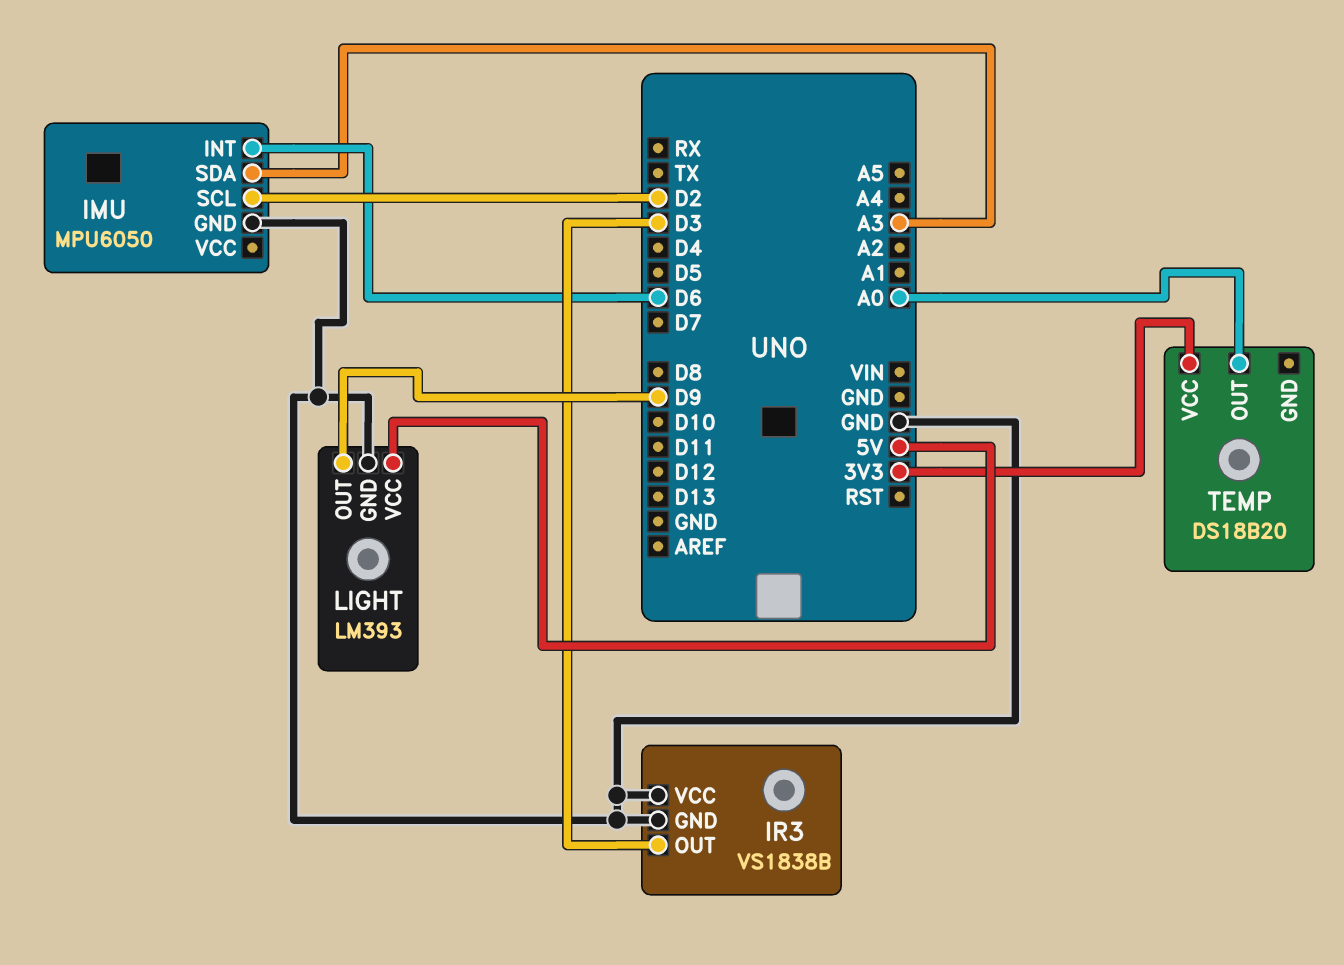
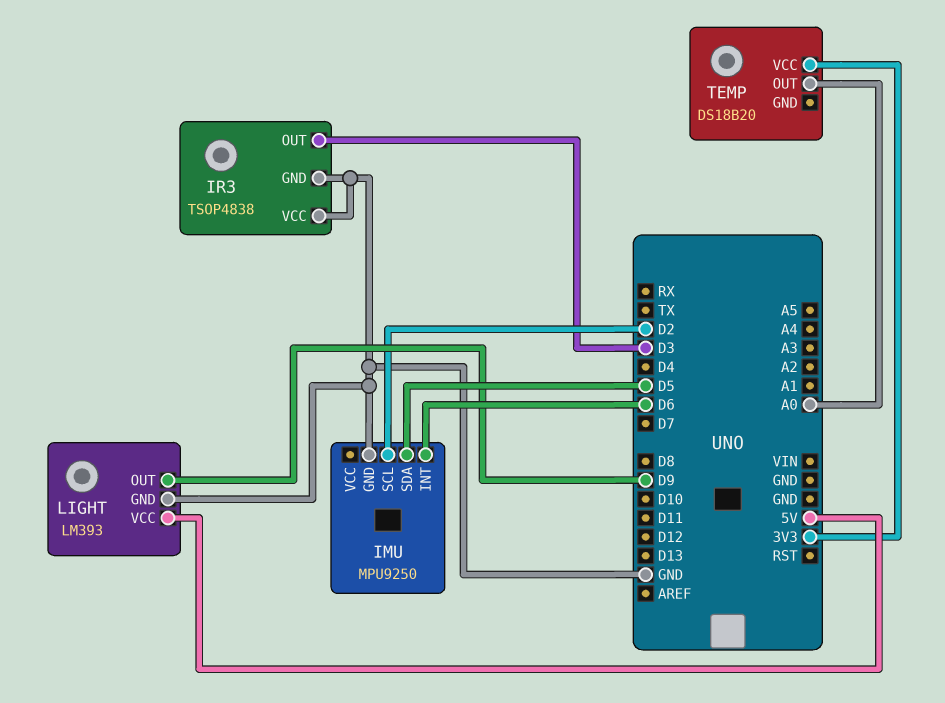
IMU: MPU6050 -> MPU9250
IMU pin SDA: A3 -> D5
IR3: VS1838B -> TSOP4838

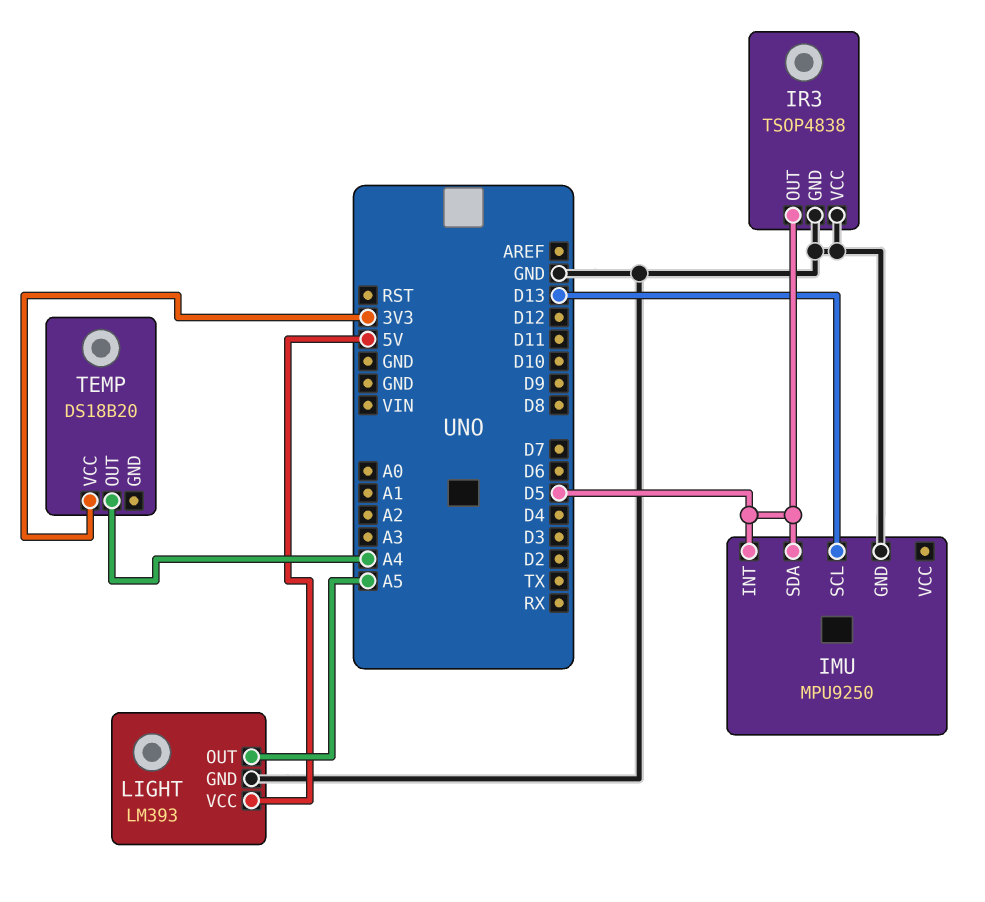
IMU pin INT: D6 -> D5
IMU pin SCL: D2 -> D13
IR3 pin OUT: D3 -> D5
LIGHT pin OUT: D9 -> A5
TEMP pin OUT: A0 -> A4

